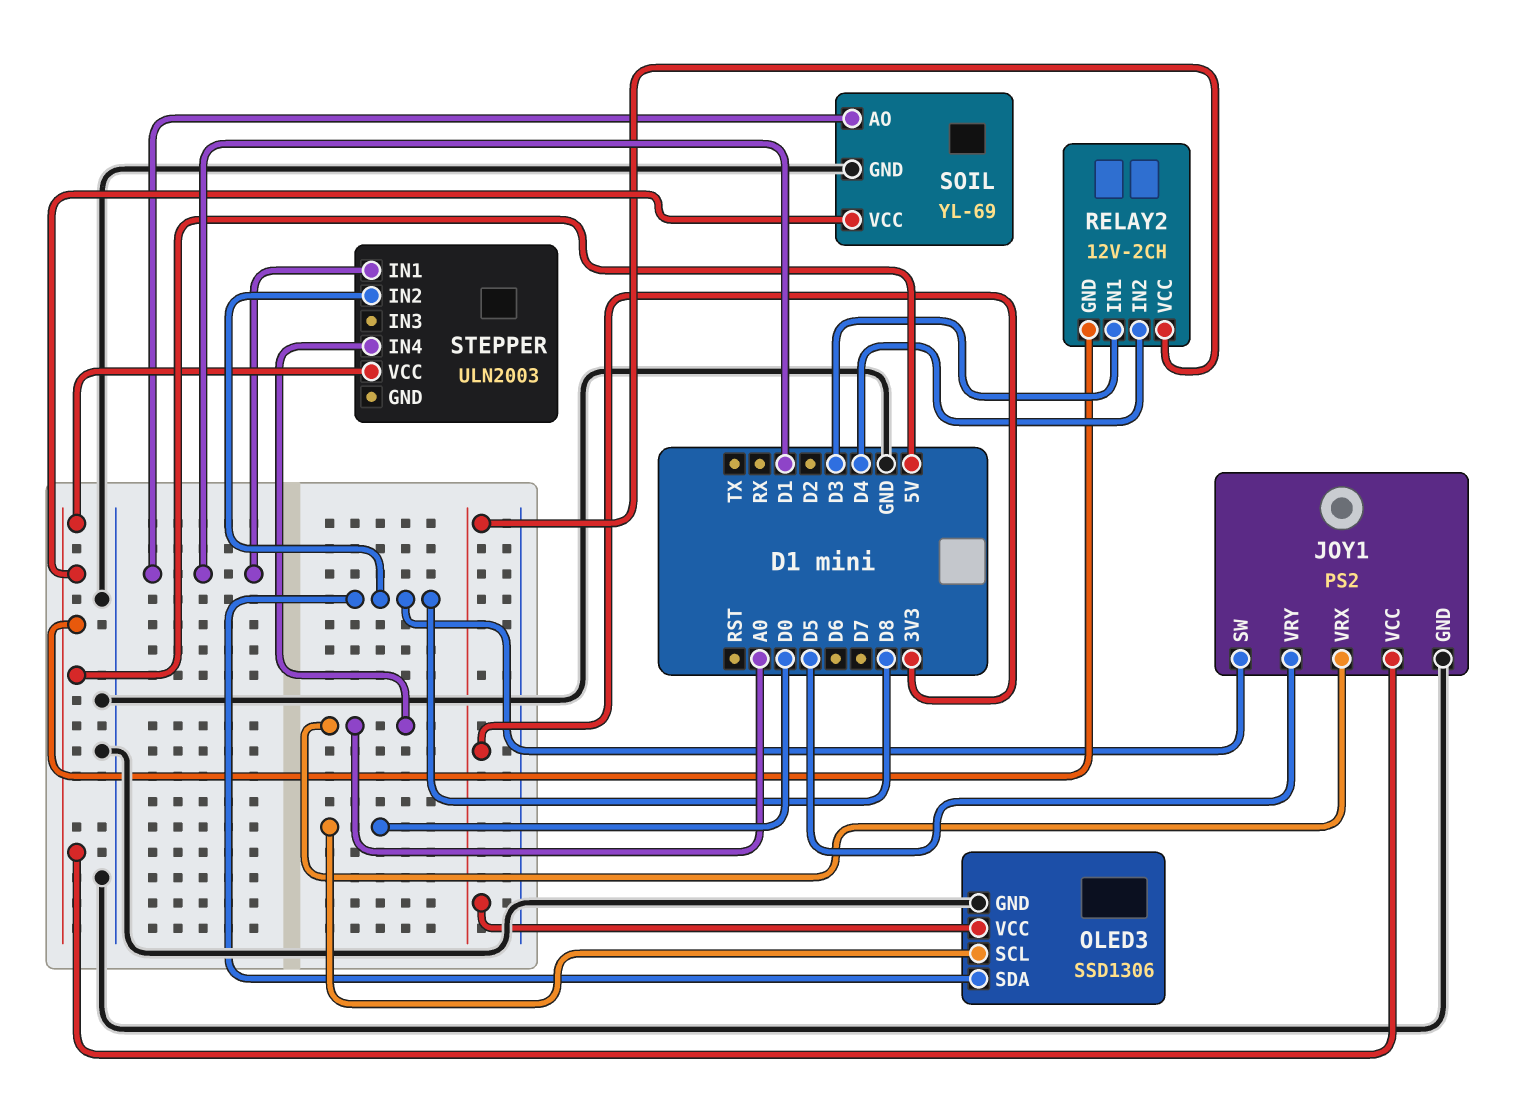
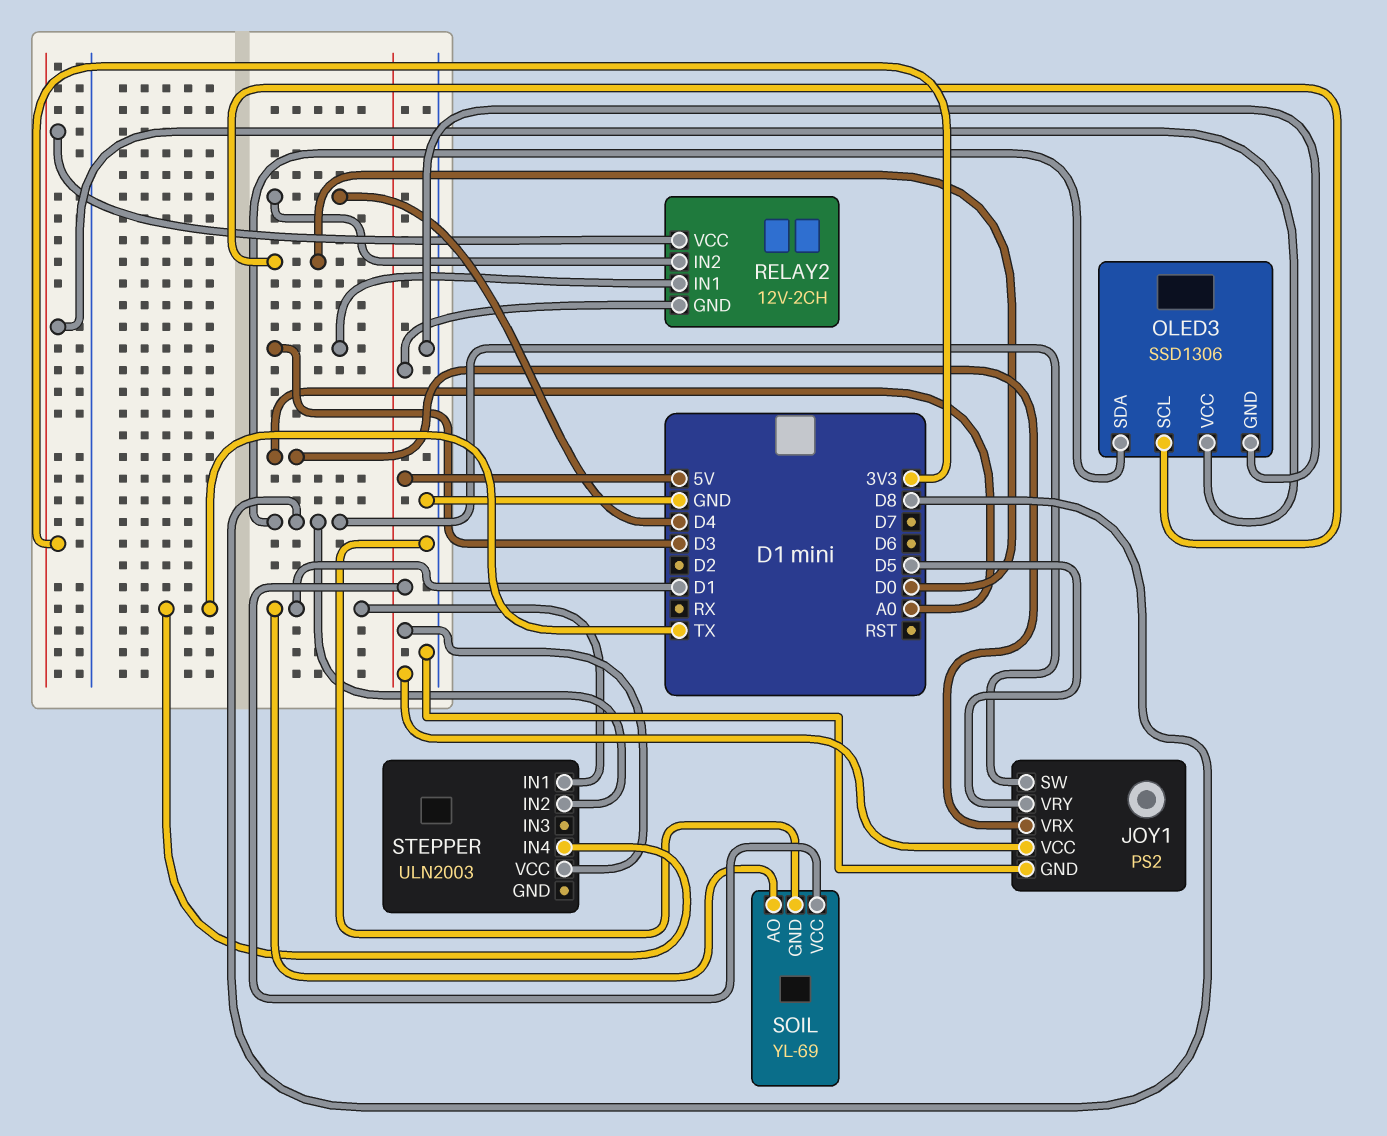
STEPPER pin IN4: A0 -> TX

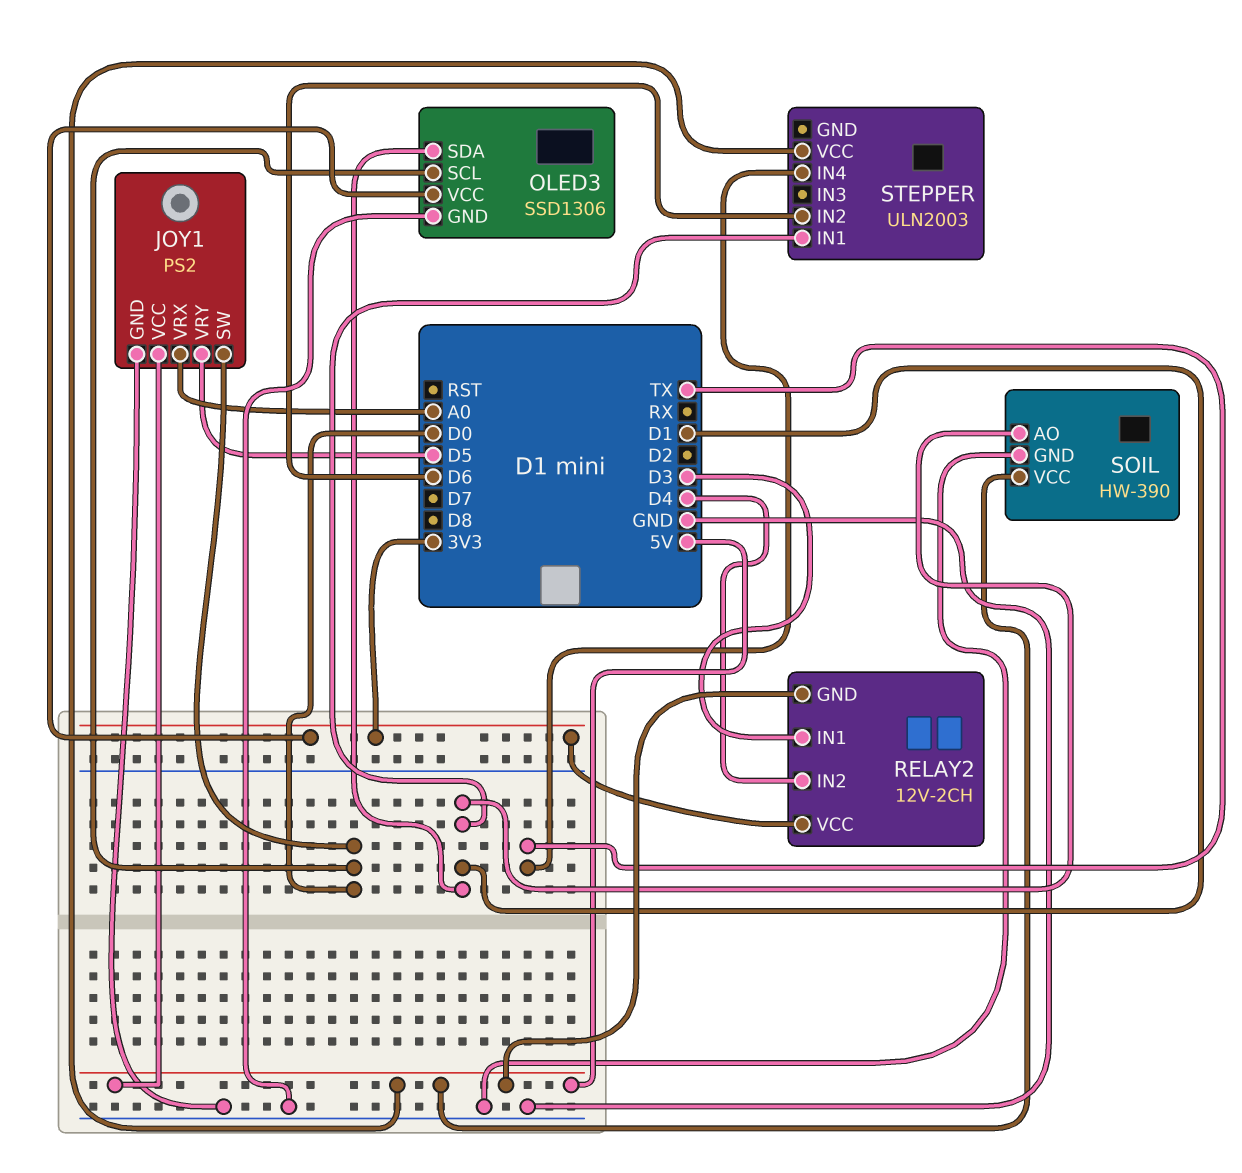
JOY1 pin SW: D8 -> D0
OLED3 pin SDA: D8 -> D1
SOIL: YL-69 -> HW-390
STEPPER pin IN2: D8 -> D6

